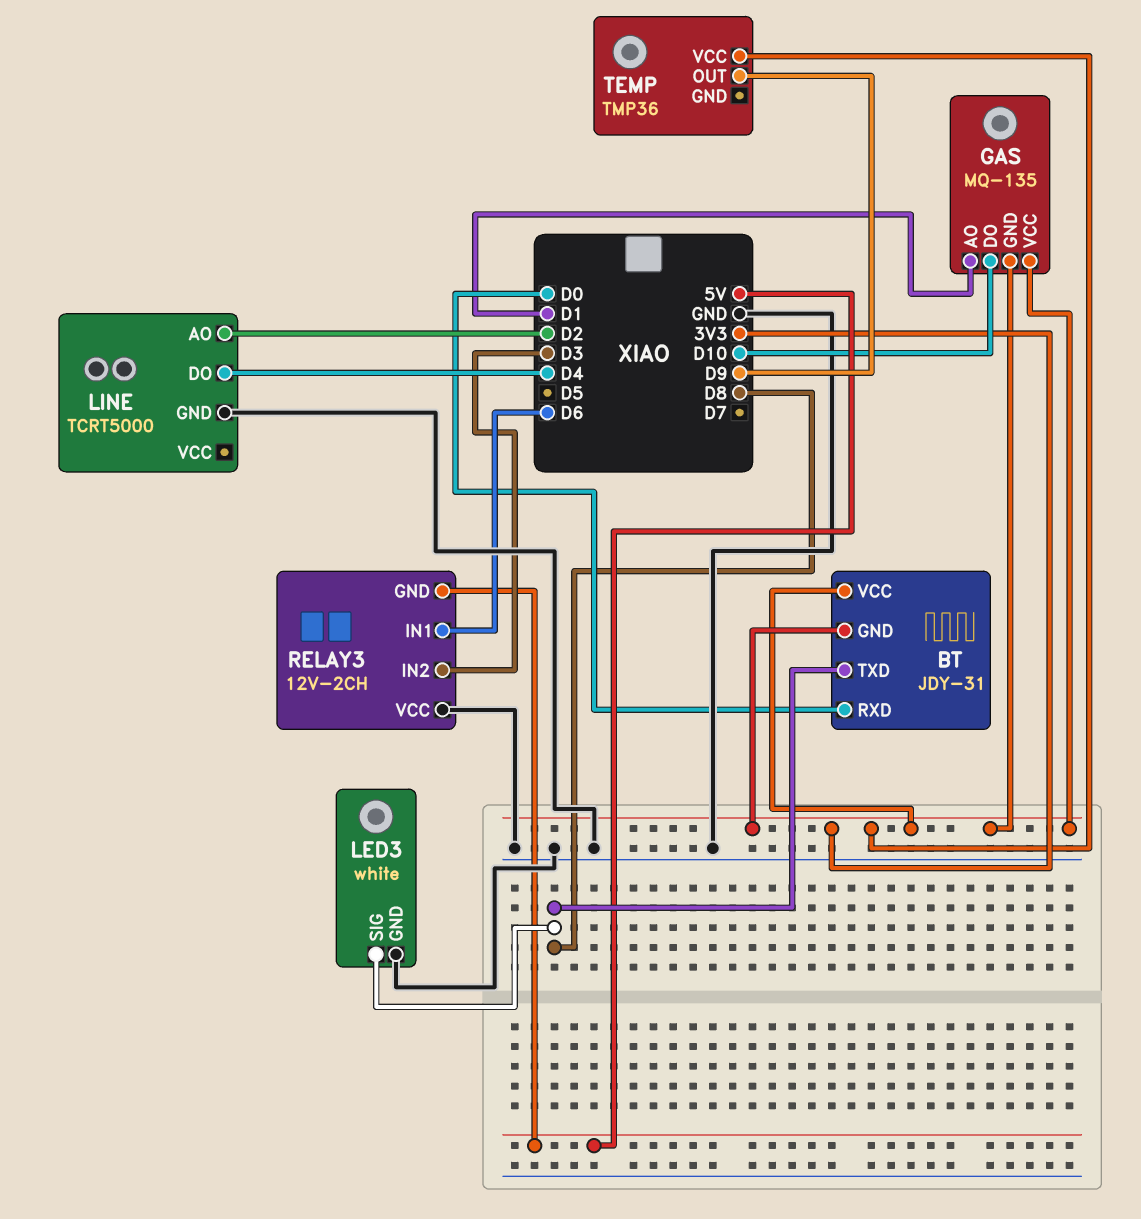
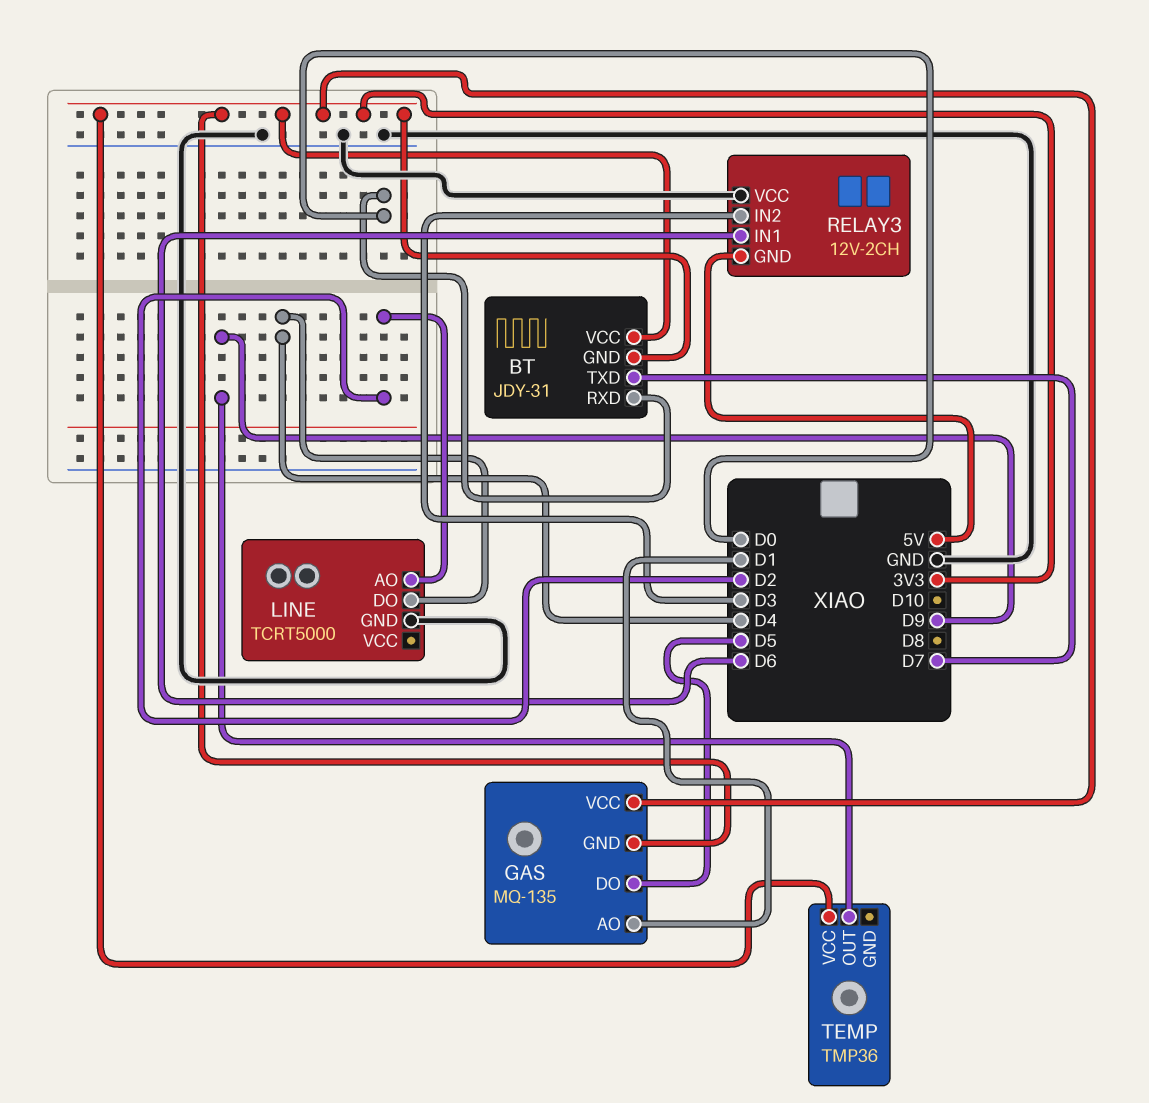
BT pin TXD: D8 -> D7
GAS pin DO: D10 -> D5
LED3: white -> none
LED3 pin GND: GND -> none
LED3 pin SIG: D8 -> none

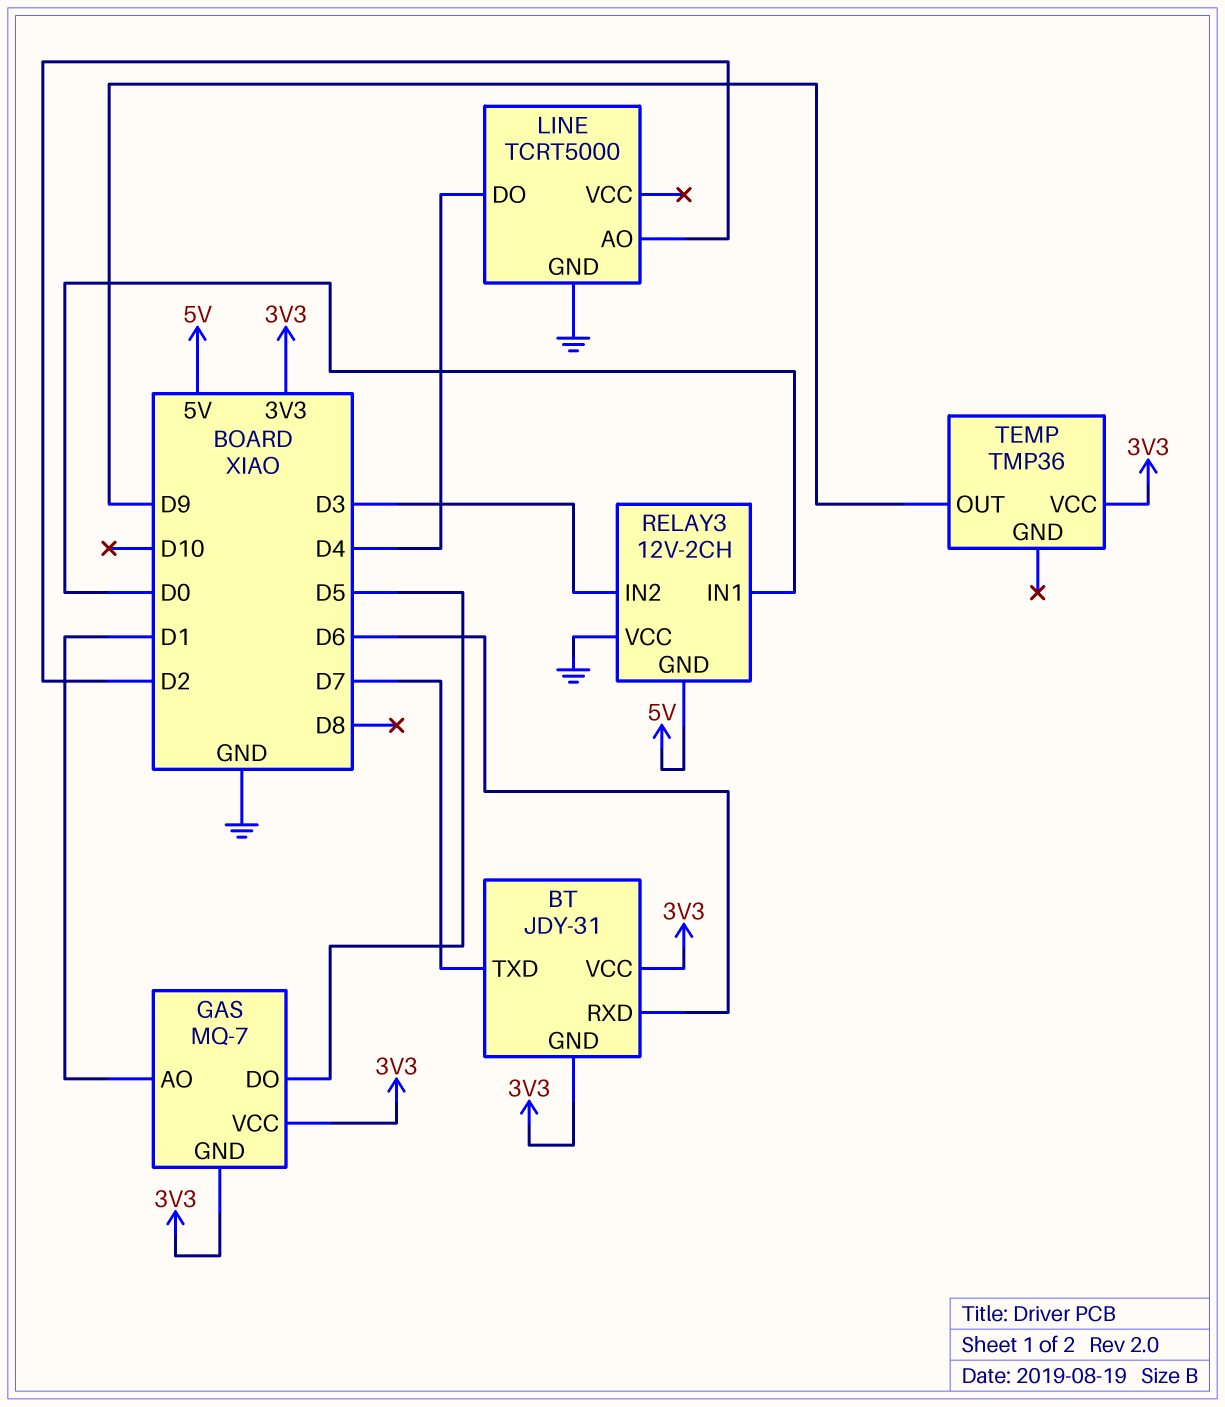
BT pin RXD: D0 -> D6
GAS: MQ-135 -> MQ-7
RELAY3 pin IN1: D6 -> D0

